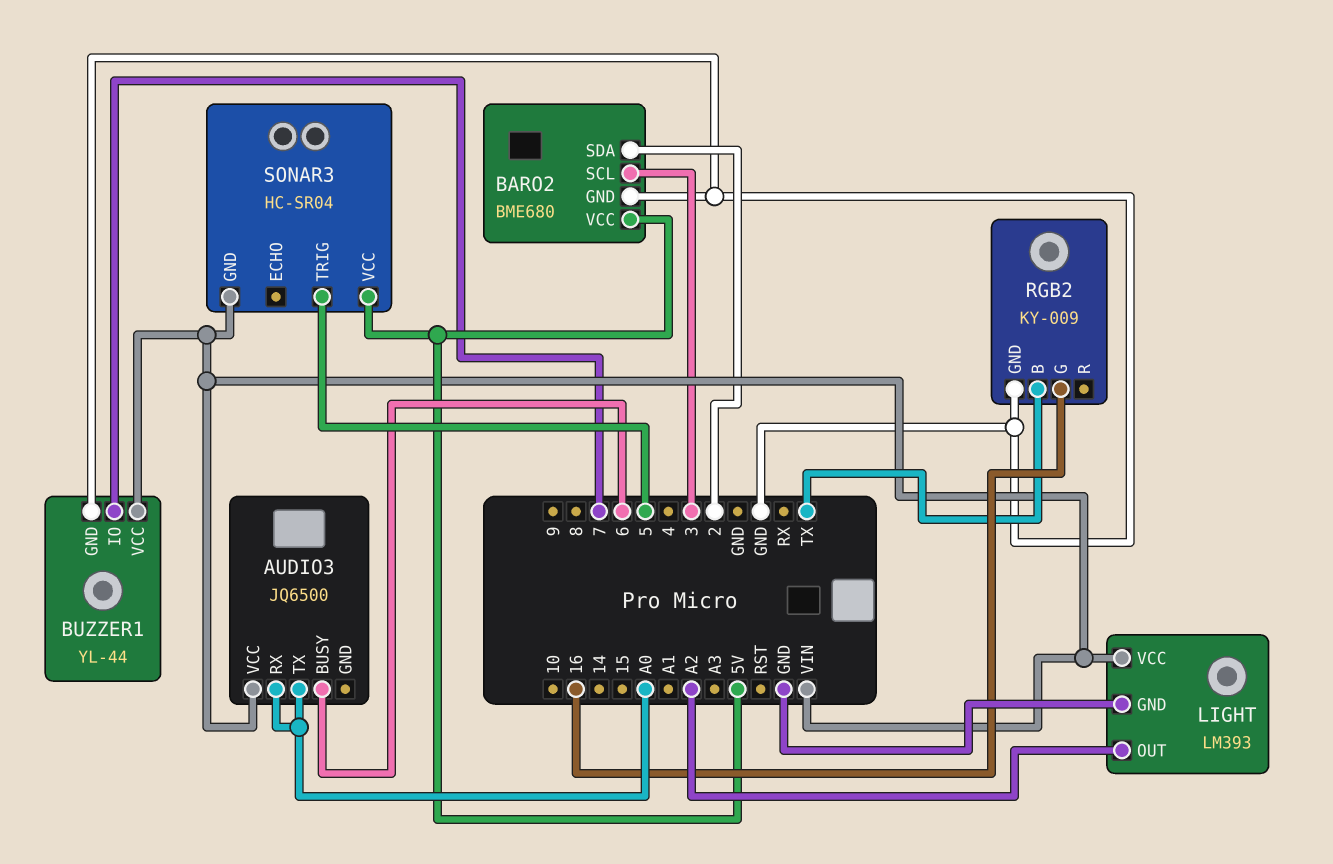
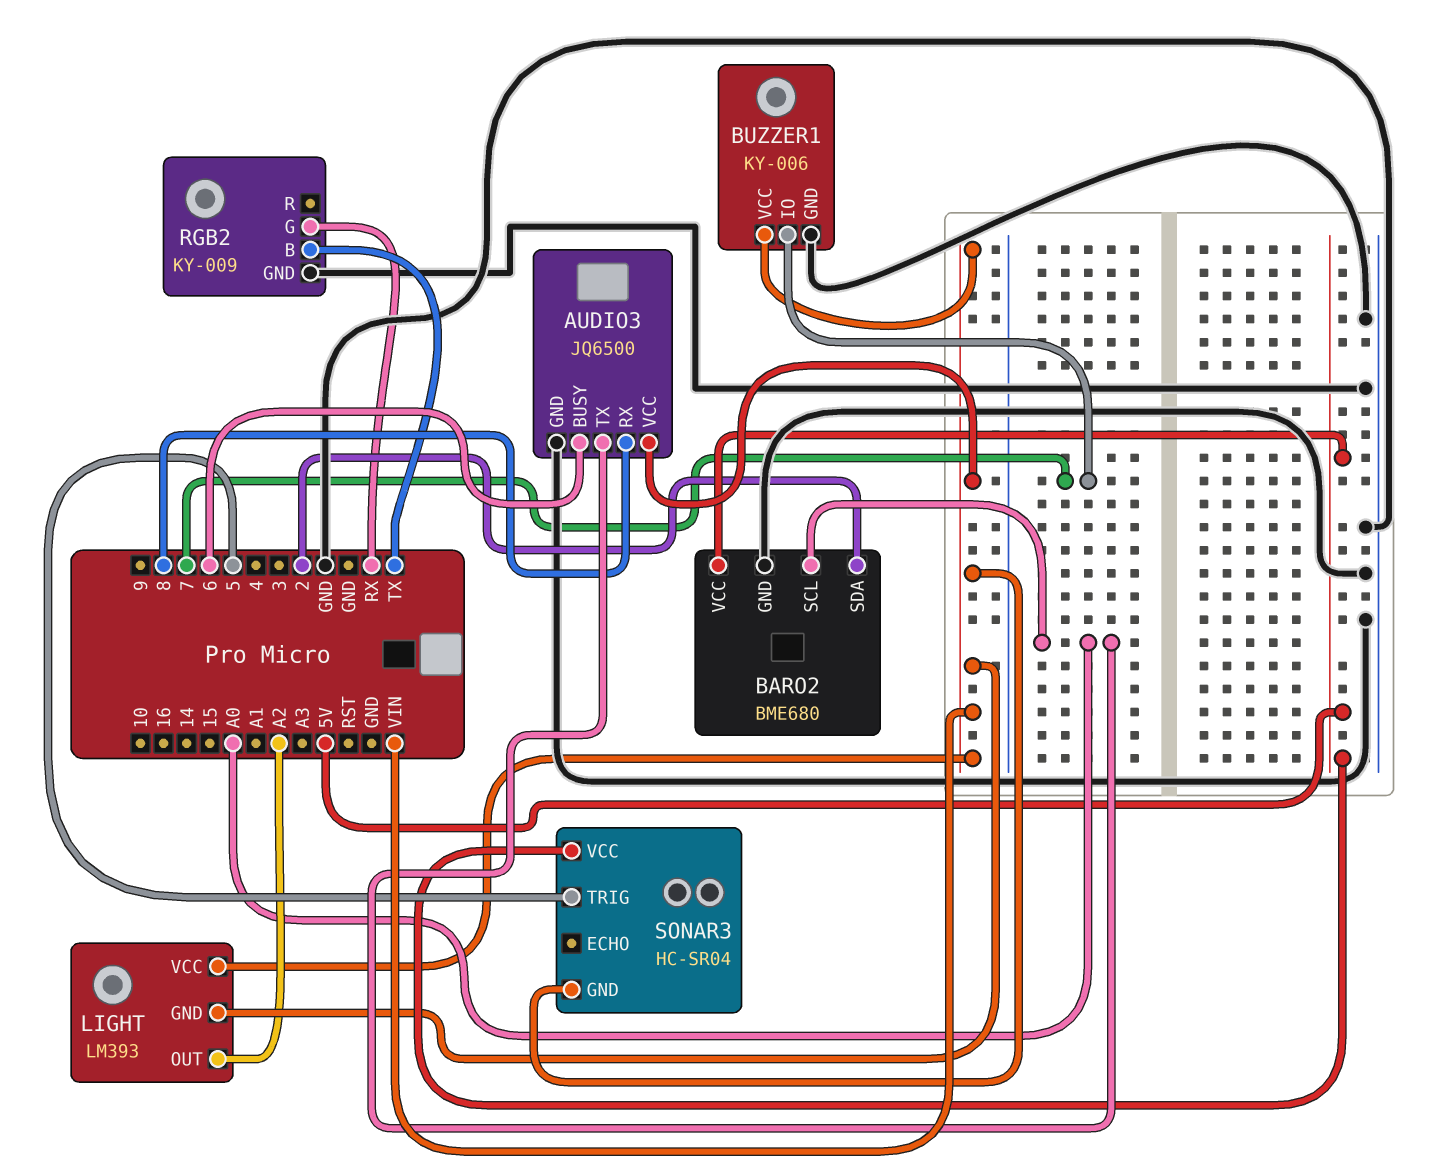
AUDIO3 pin GND: none -> GND
AUDIO3 pin RX: A0 -> 8
BARO2 pin SCL: 3 -> A0
BUZZER1: YL-44 -> KY-006
LIGHT pin GND: GND -> VIN
RGB2 pin G: 16 -> RX

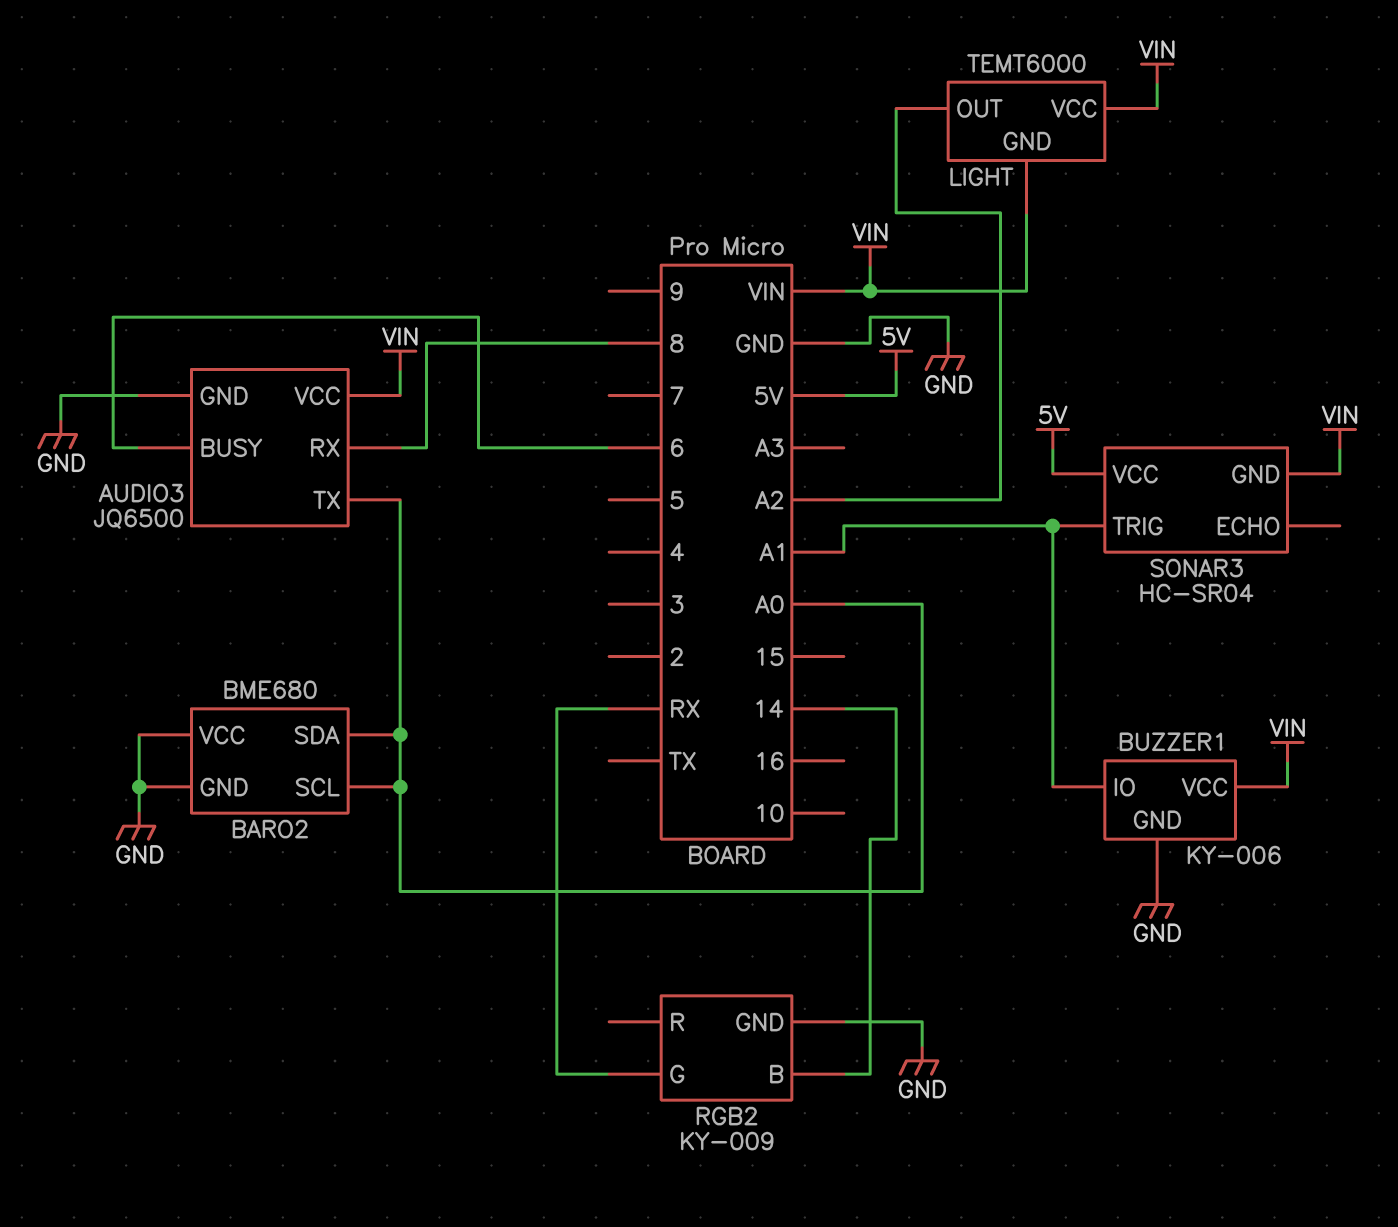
BARO2 pin SDA: 2 -> A0
BARO2 pin VCC: 5V -> GND
BUZZER1 pin IO: 7 -> A1
LIGHT: LM393 -> TEMT6000
RGB2 pin B: TX -> 14
SONAR3 pin TRIG: 5 -> A1

